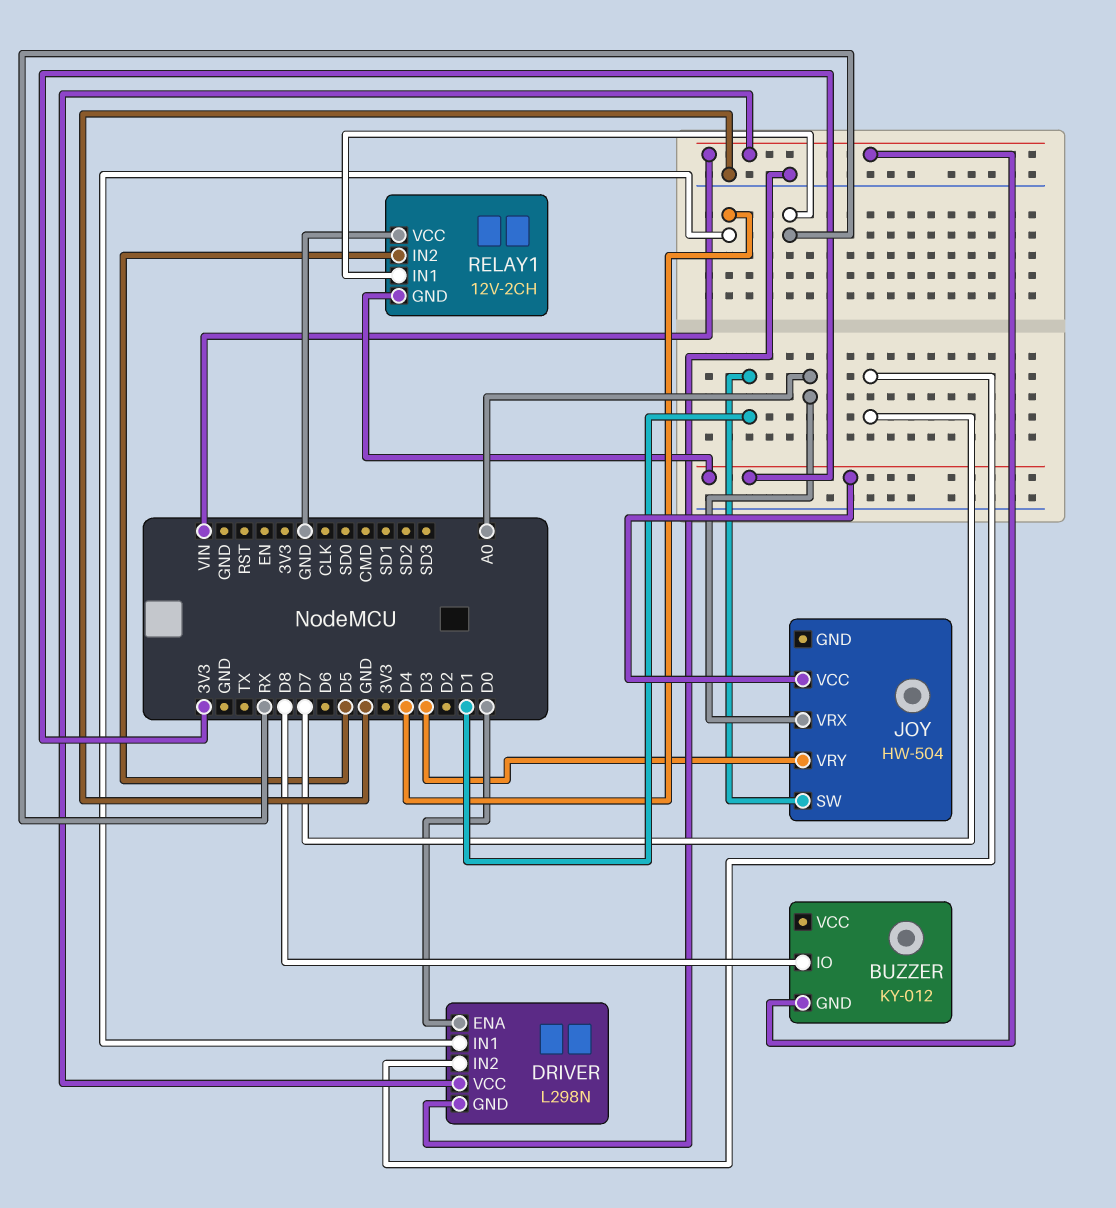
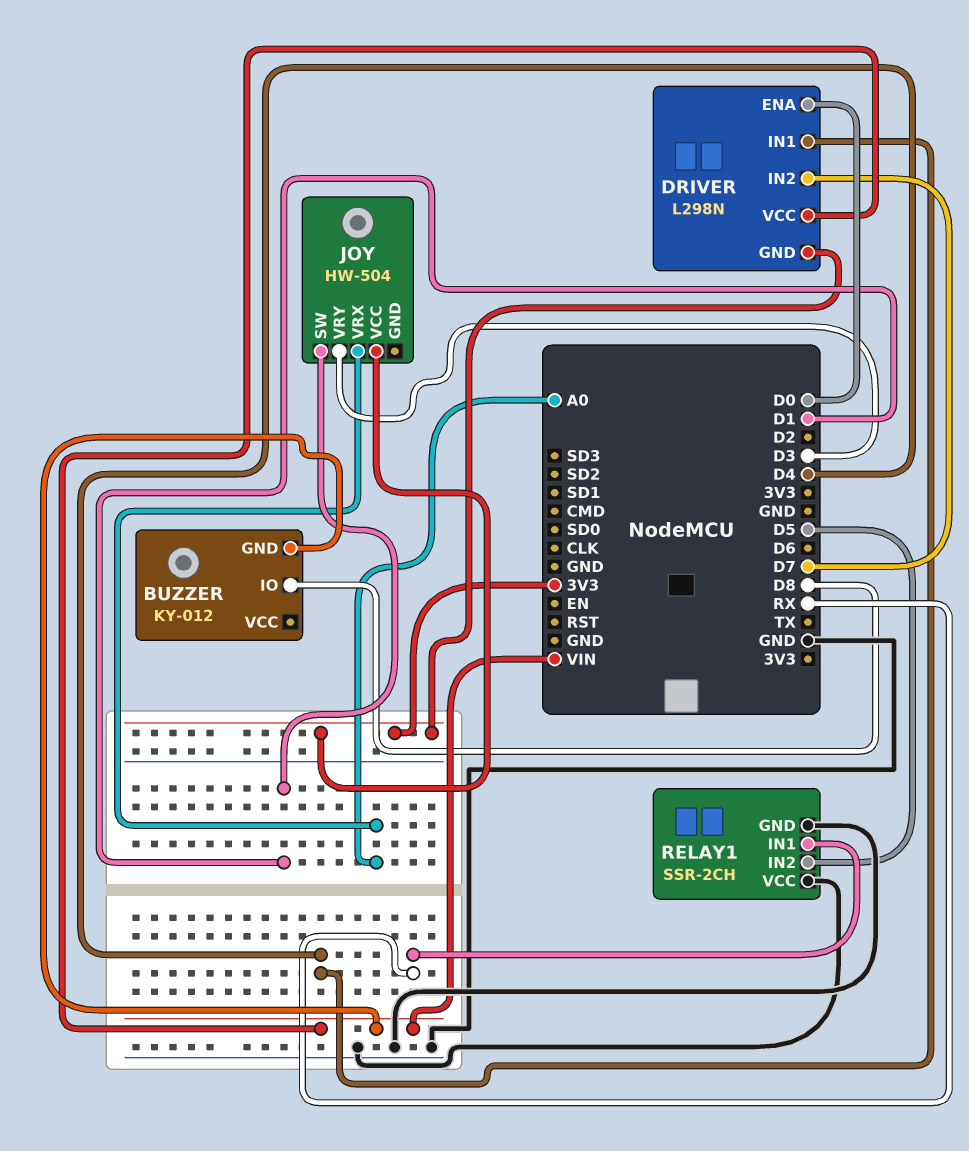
DRIVER pin GND: GND -> 3V3
RELAY1: 12V-2CH -> SSR-2CH
RELAY1 pin GND: 3V3 -> GND

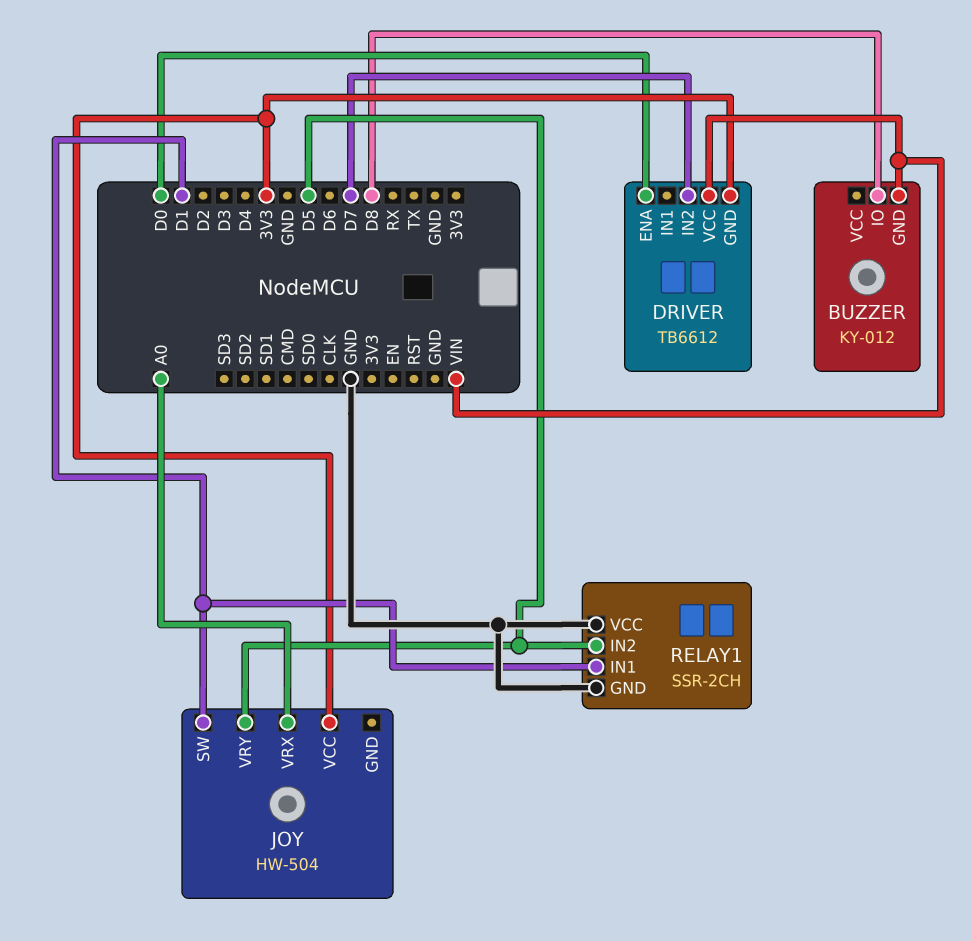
DRIVER: L298N -> TB6612
DRIVER pin IN1: D4 -> none
JOY pin VRY: D3 -> D5
RELAY1 pin IN1: RX -> D1

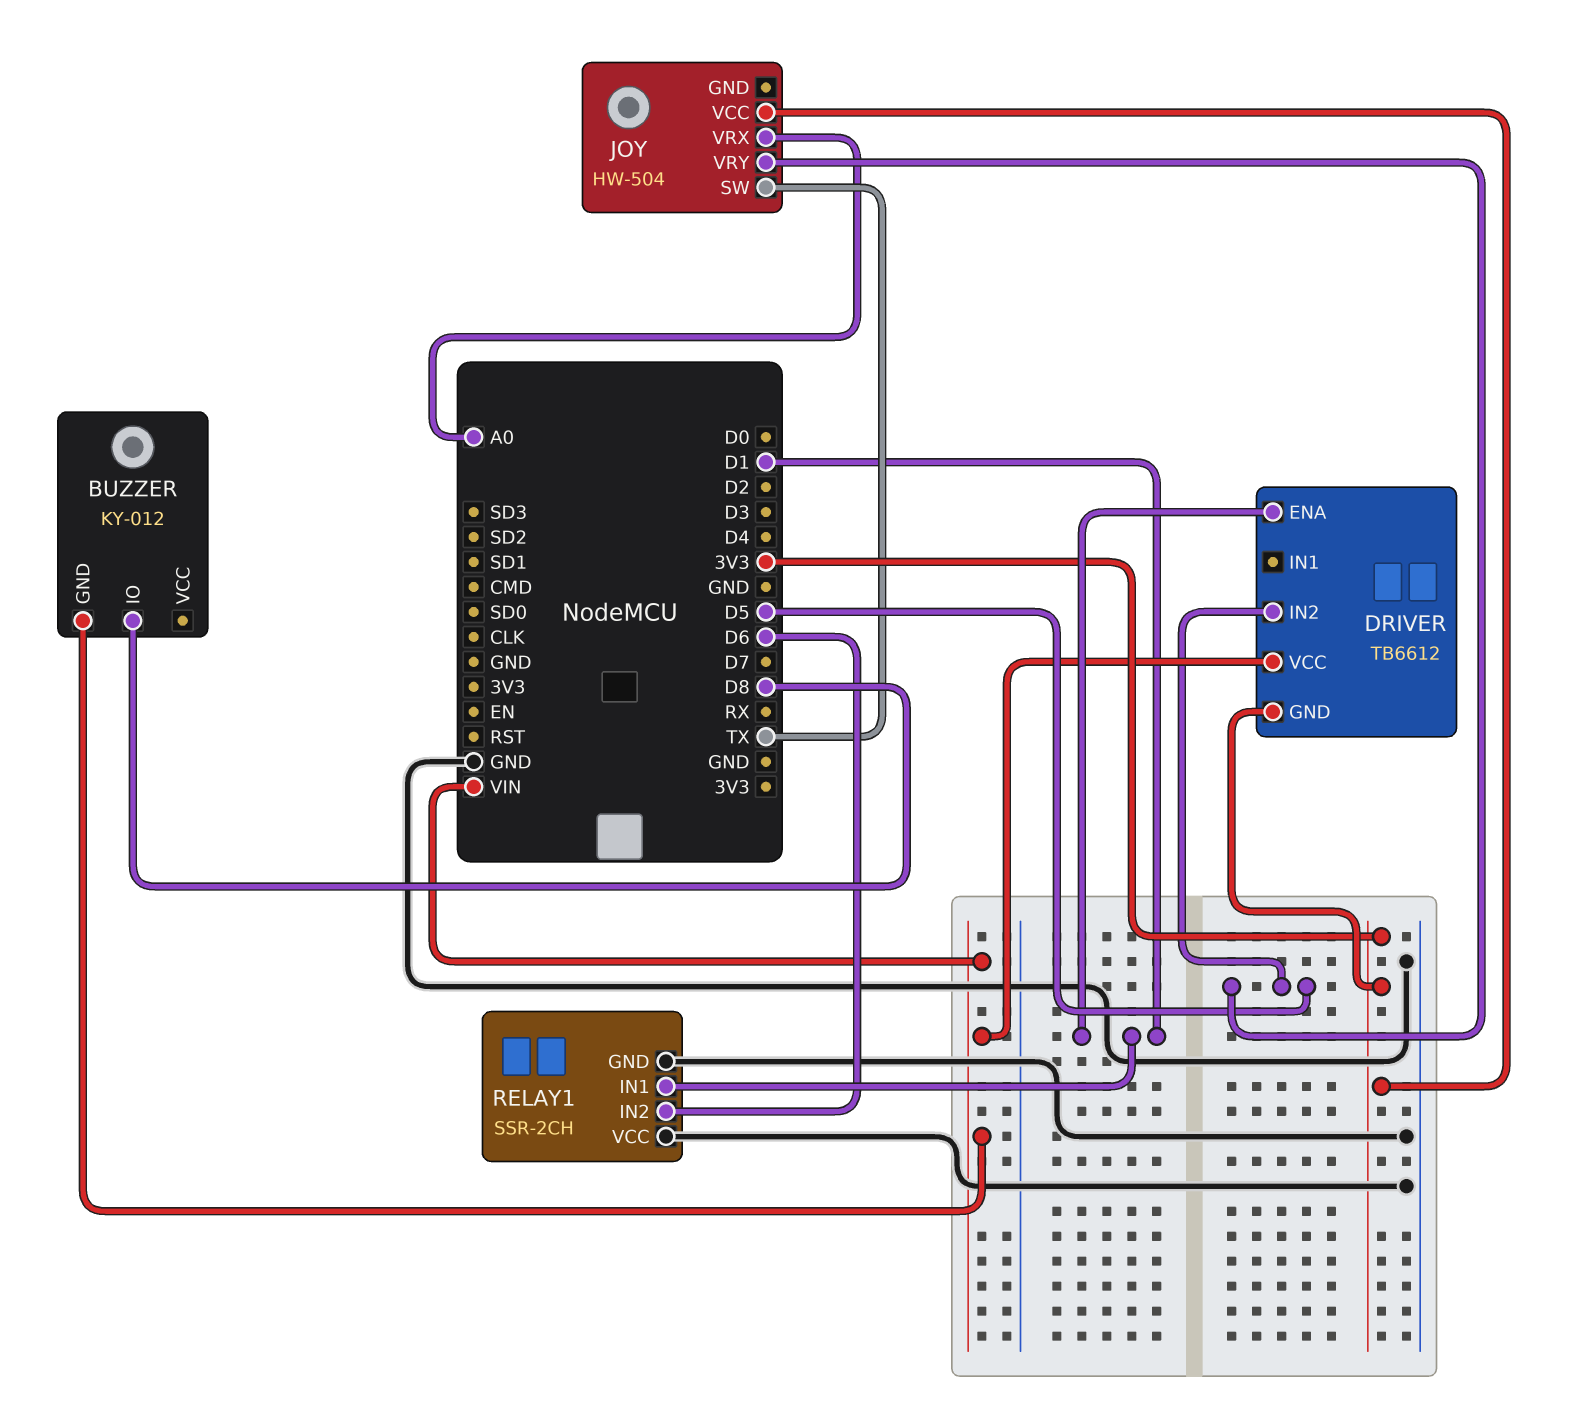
DRIVER pin ENA: D0 -> D1
DRIVER pin IN2: D7 -> D5
JOY pin SW: D1 -> TX
RELAY1 pin IN2: D5 -> D6

